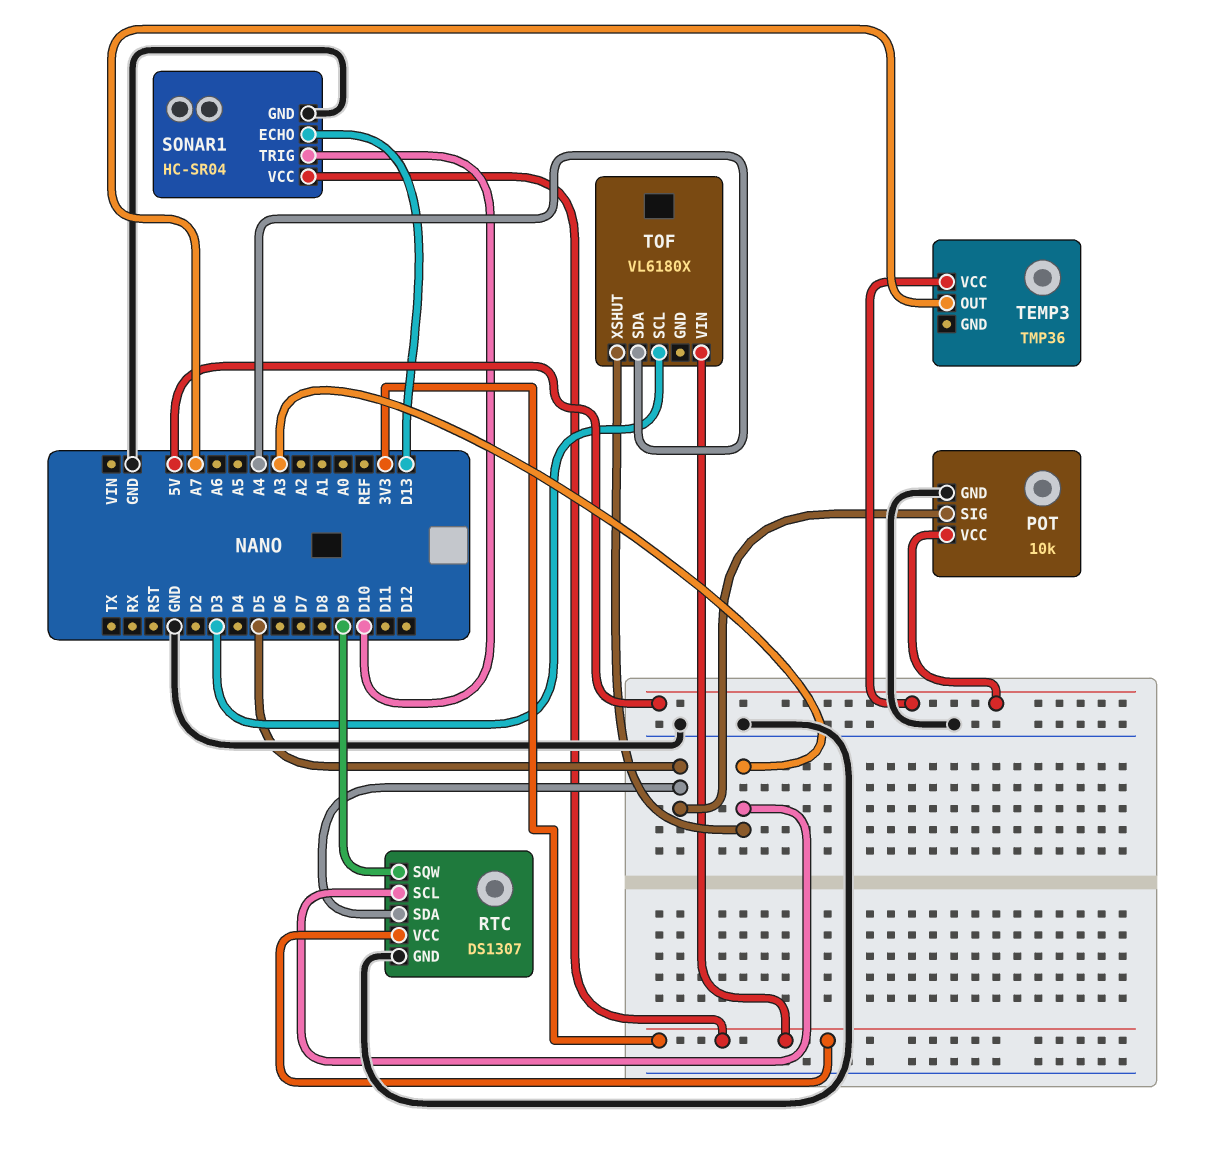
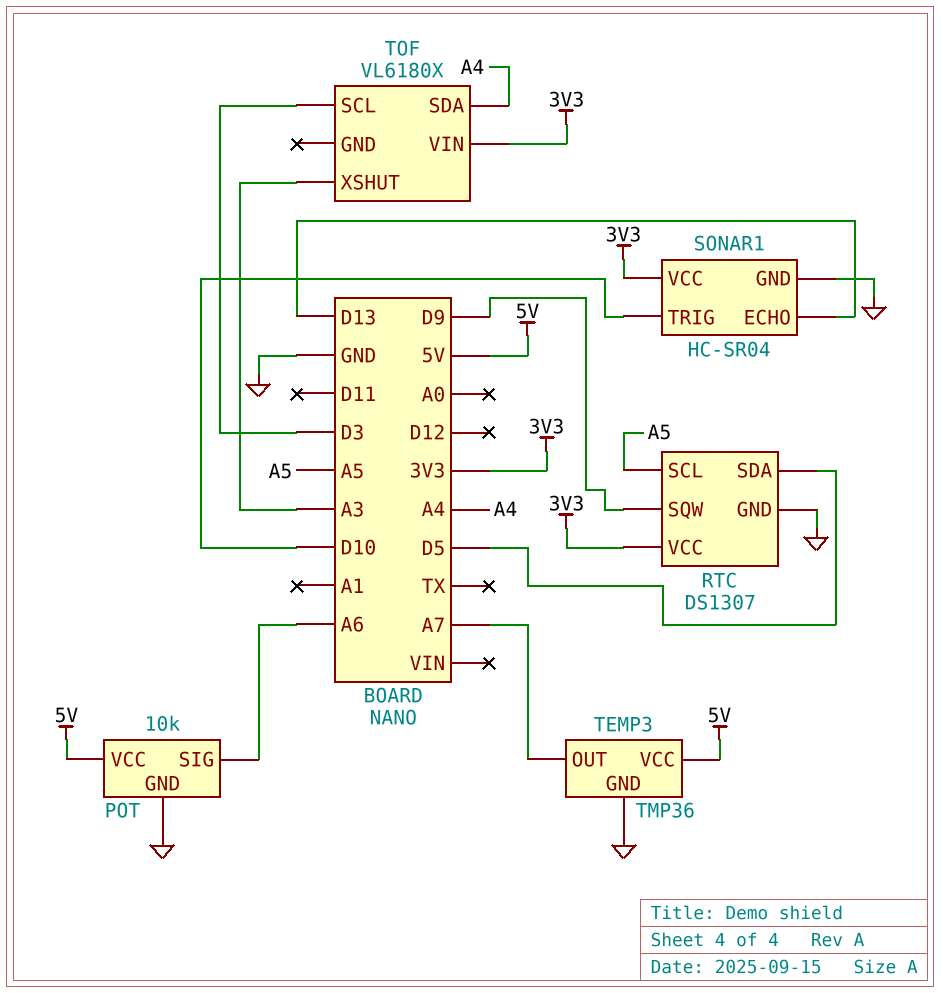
POT pin SIG: D5 -> A6
RTC pin SCL: A3 -> A5
TEMP3 pin GND: none -> GND

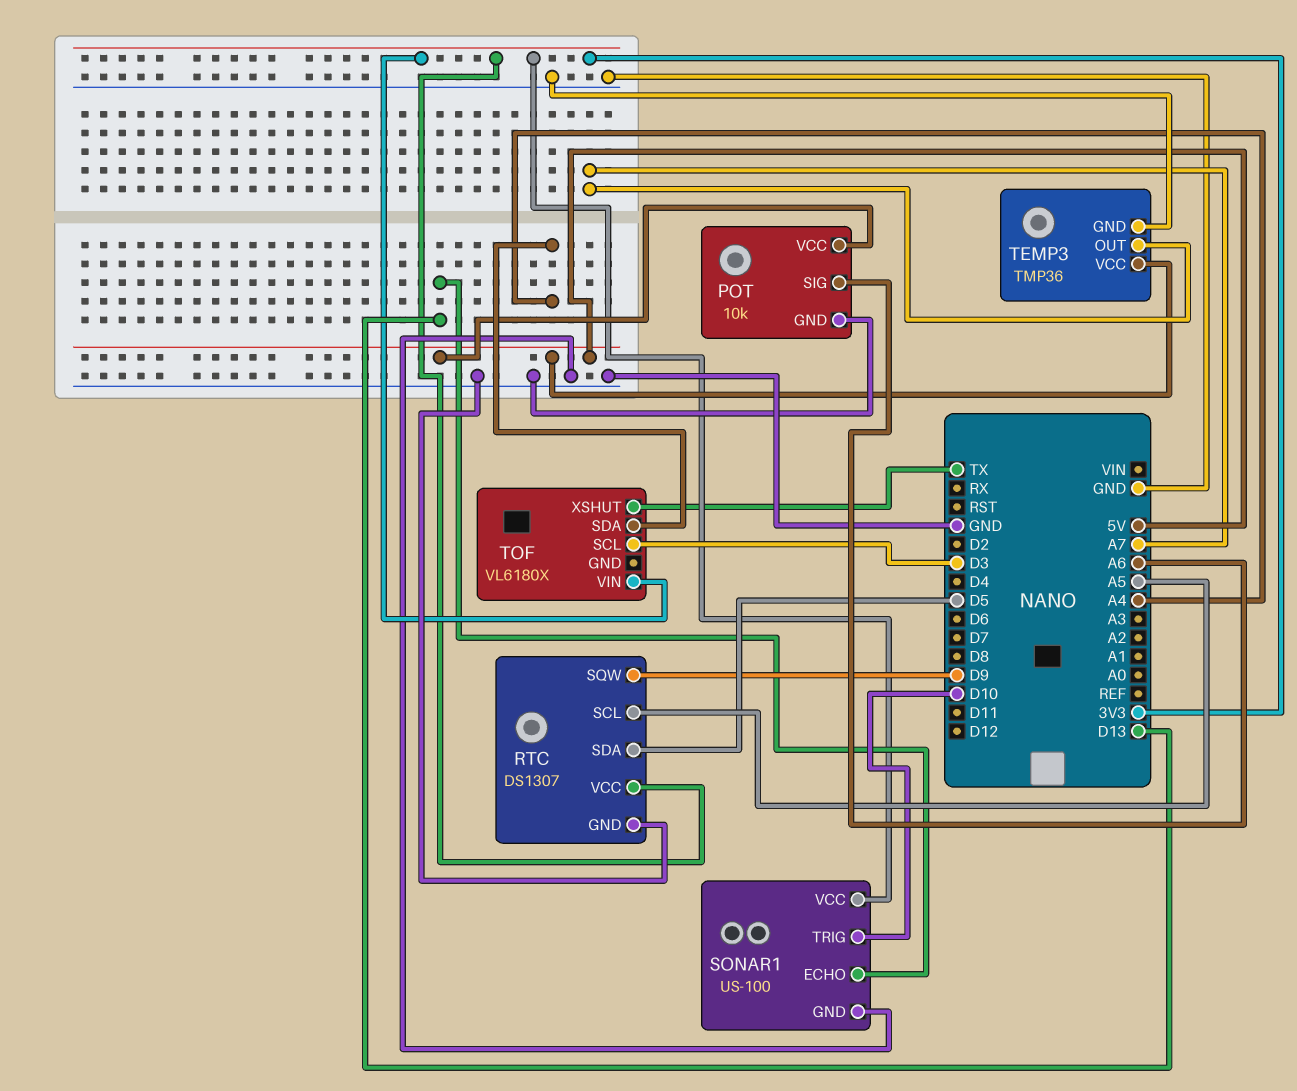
SONAR1: HC-SR04 -> US-100
TOF pin XSHUT: A3 -> TX

